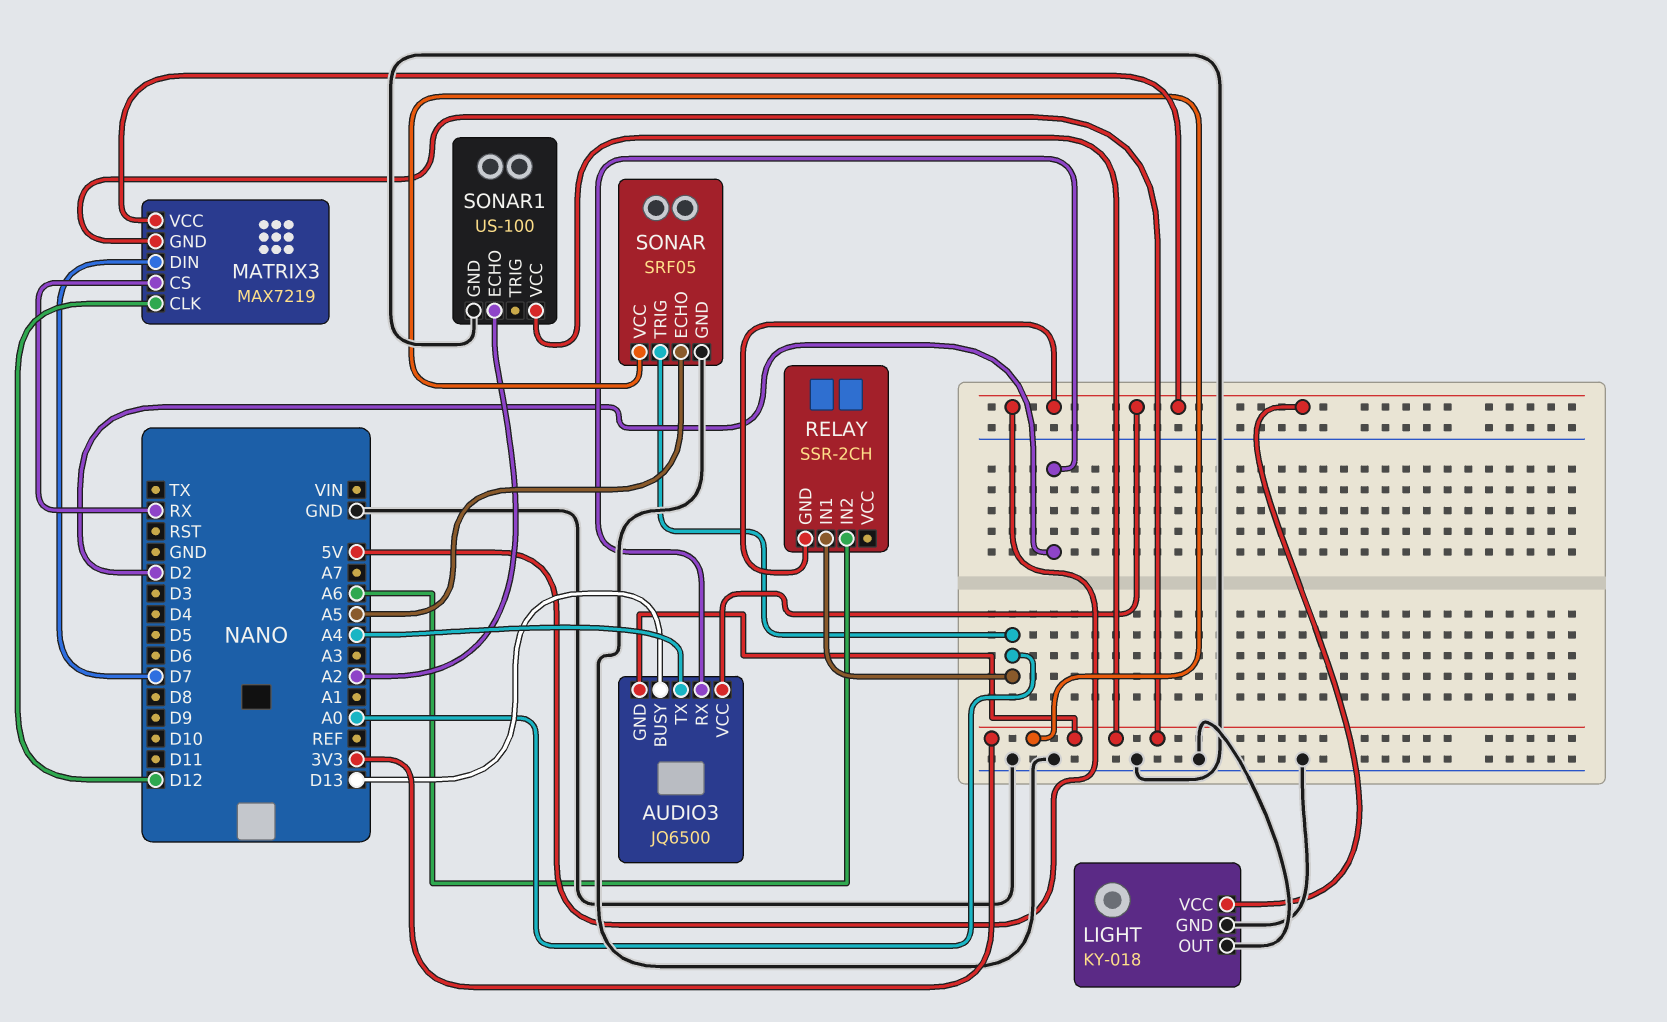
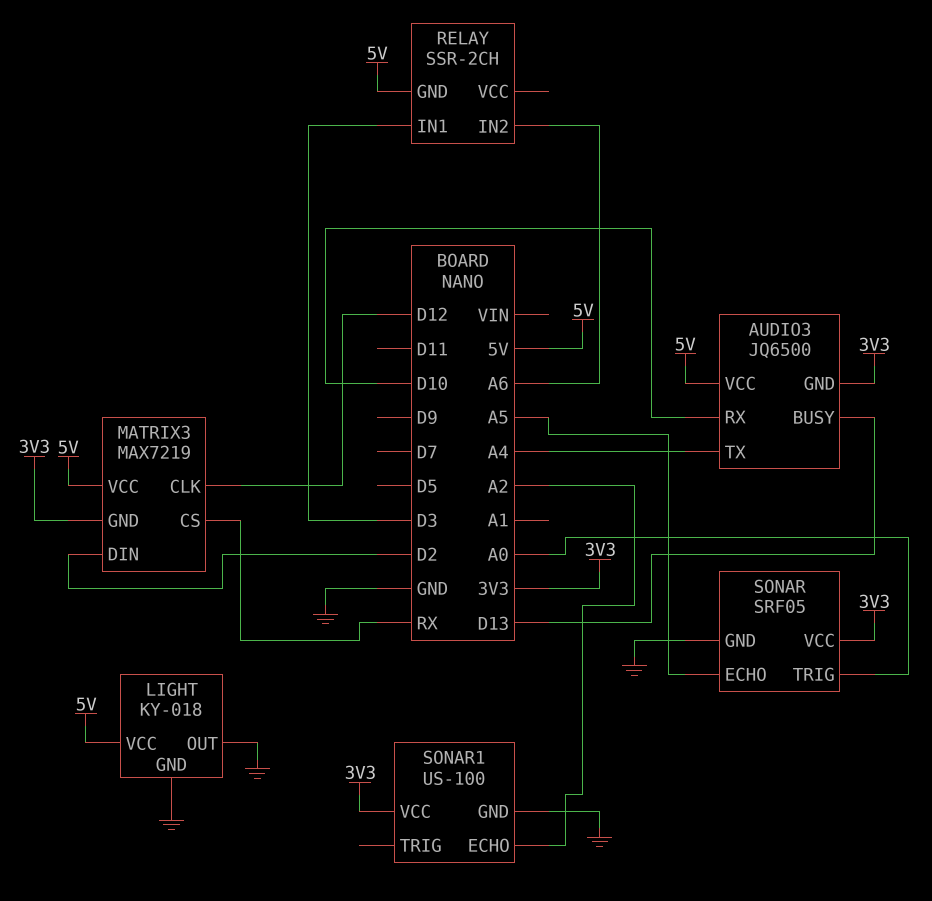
AUDIO3 pin RX: D2 -> D10
MATRIX3 pin DIN: D7 -> D2
RELAY pin IN1: A0 -> D3

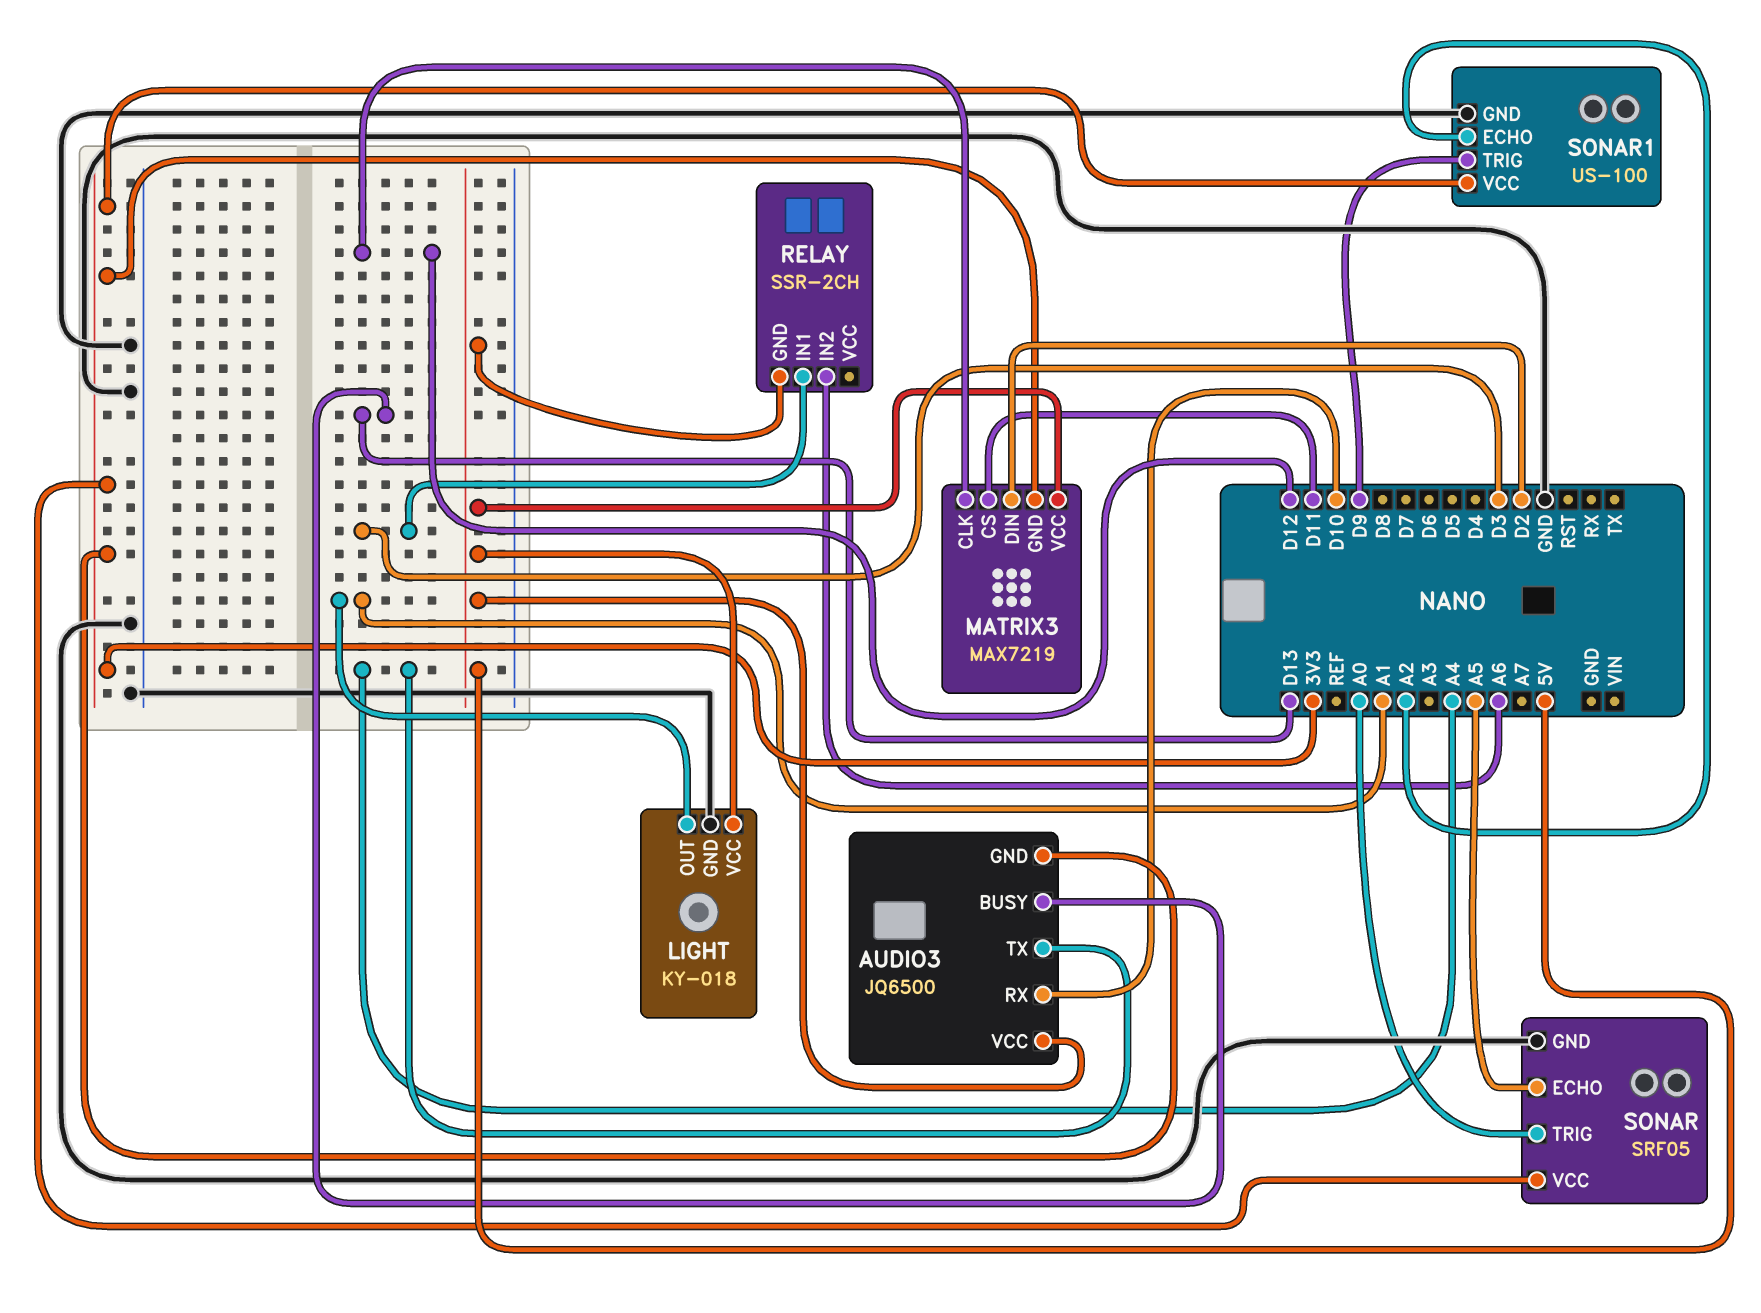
LIGHT pin OUT: GND -> A1
MATRIX3 pin CS: RX -> D11
SONAR1 pin TRIG: none -> D9

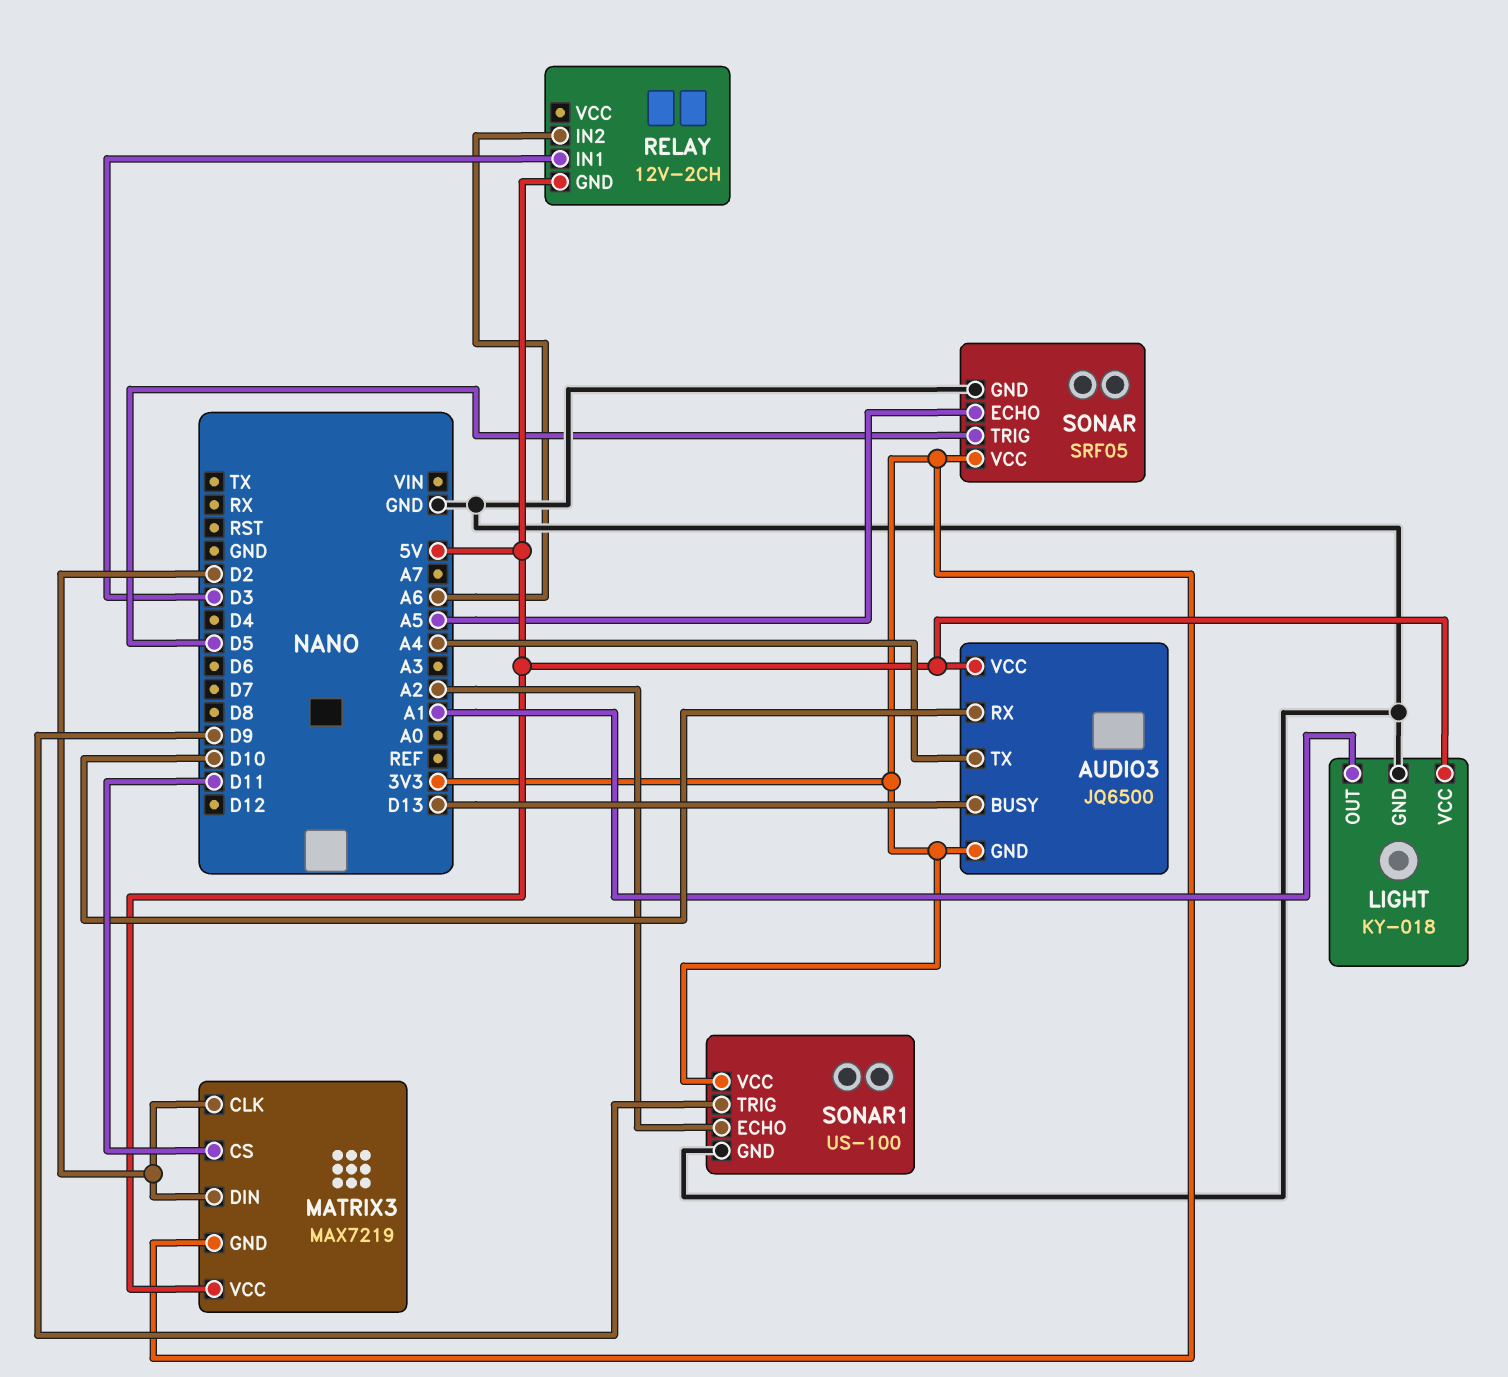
MATRIX3 pin CLK: D12 -> D2
RELAY: SSR-2CH -> 12V-2CH
SONAR pin TRIG: A0 -> D5

